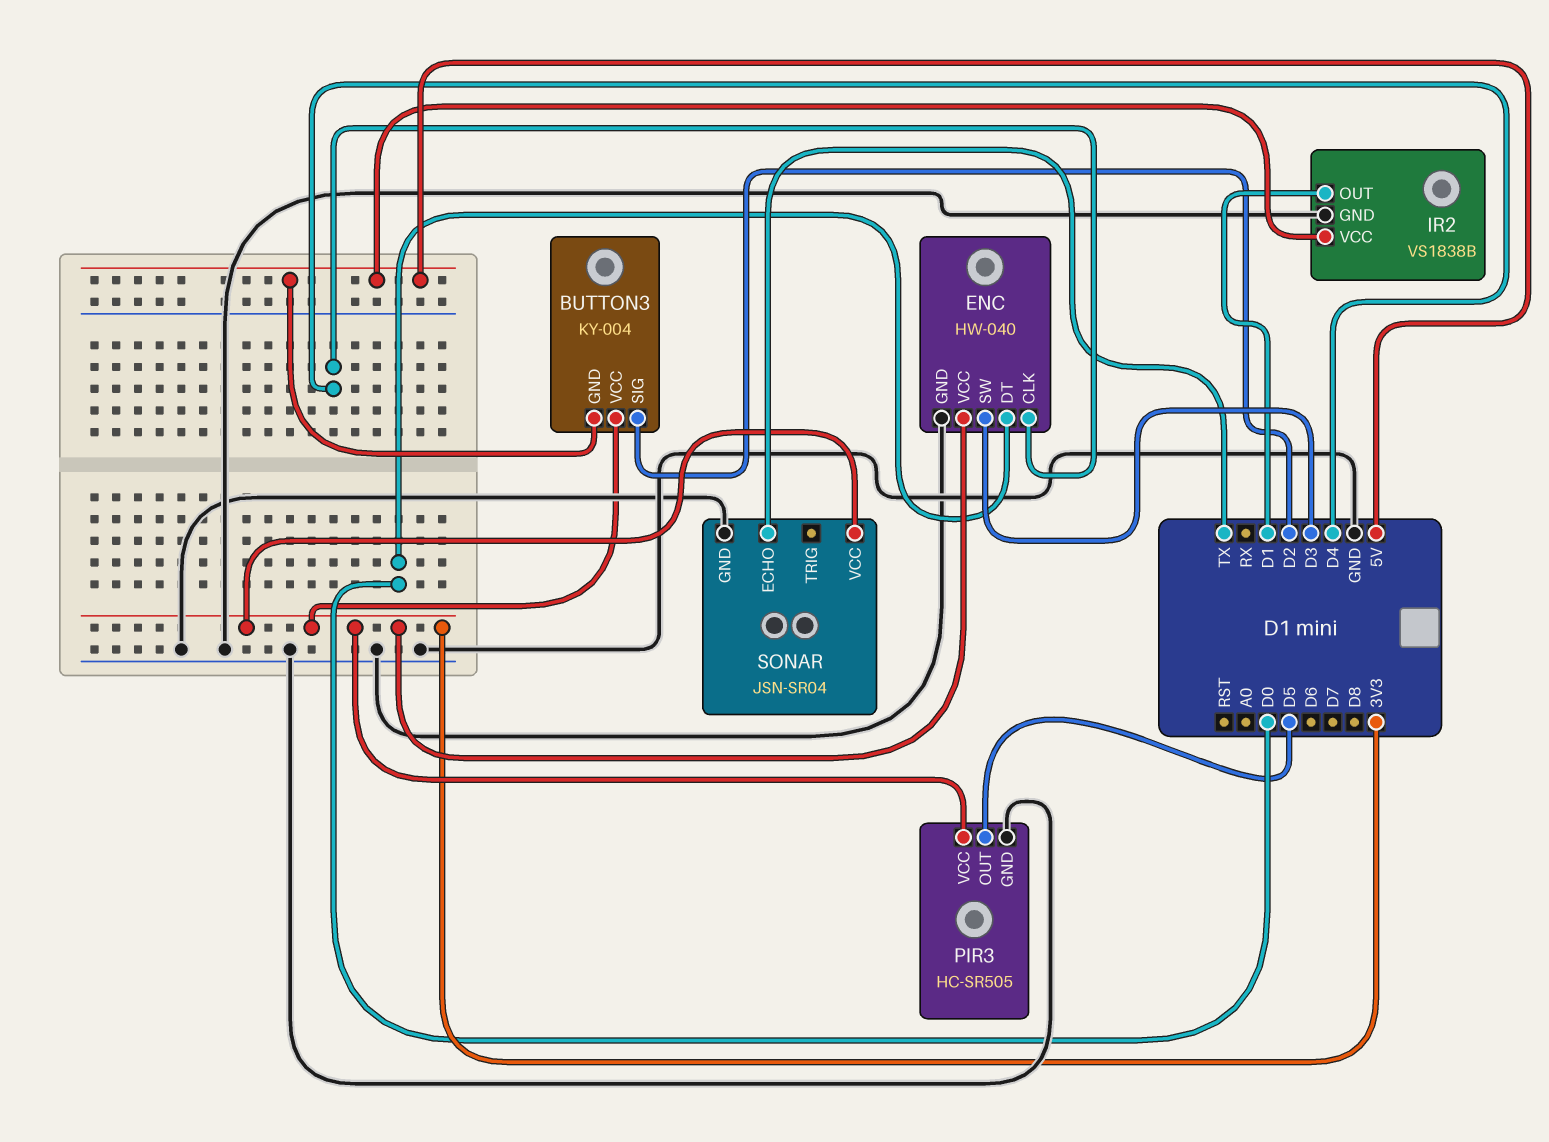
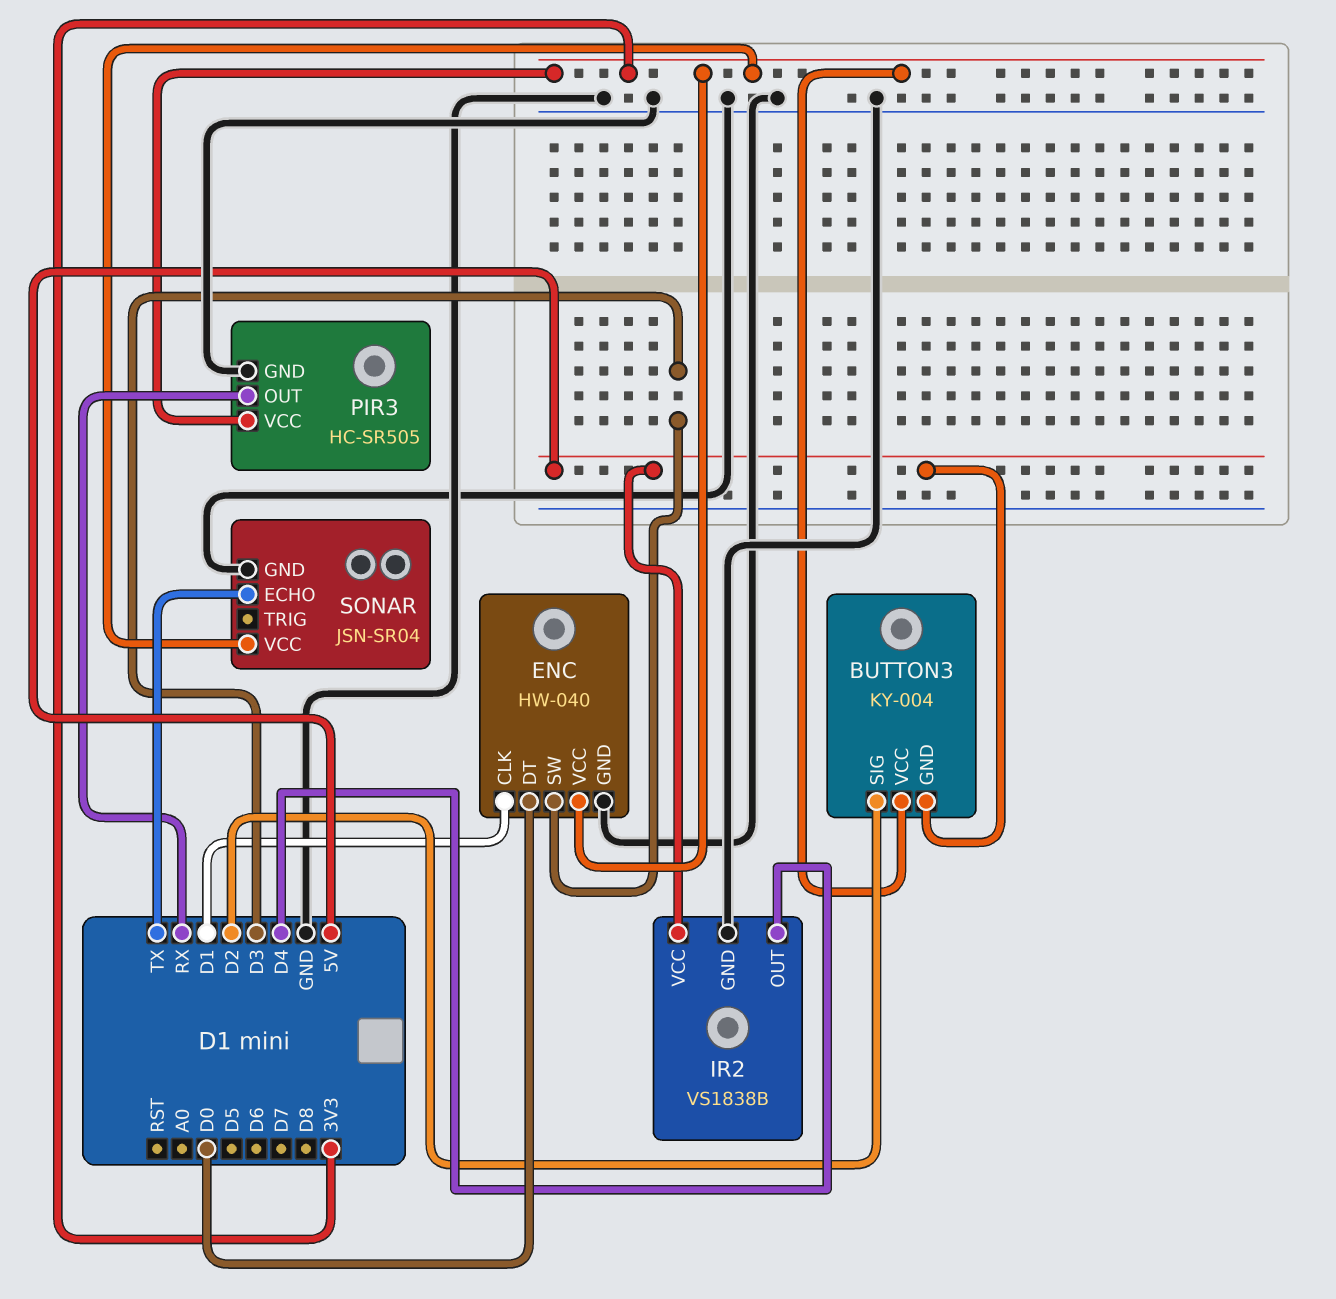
ENC pin CLK: D4 -> D1
IR2 pin OUT: D1 -> D4
PIR3 pin OUT: D5 -> RX

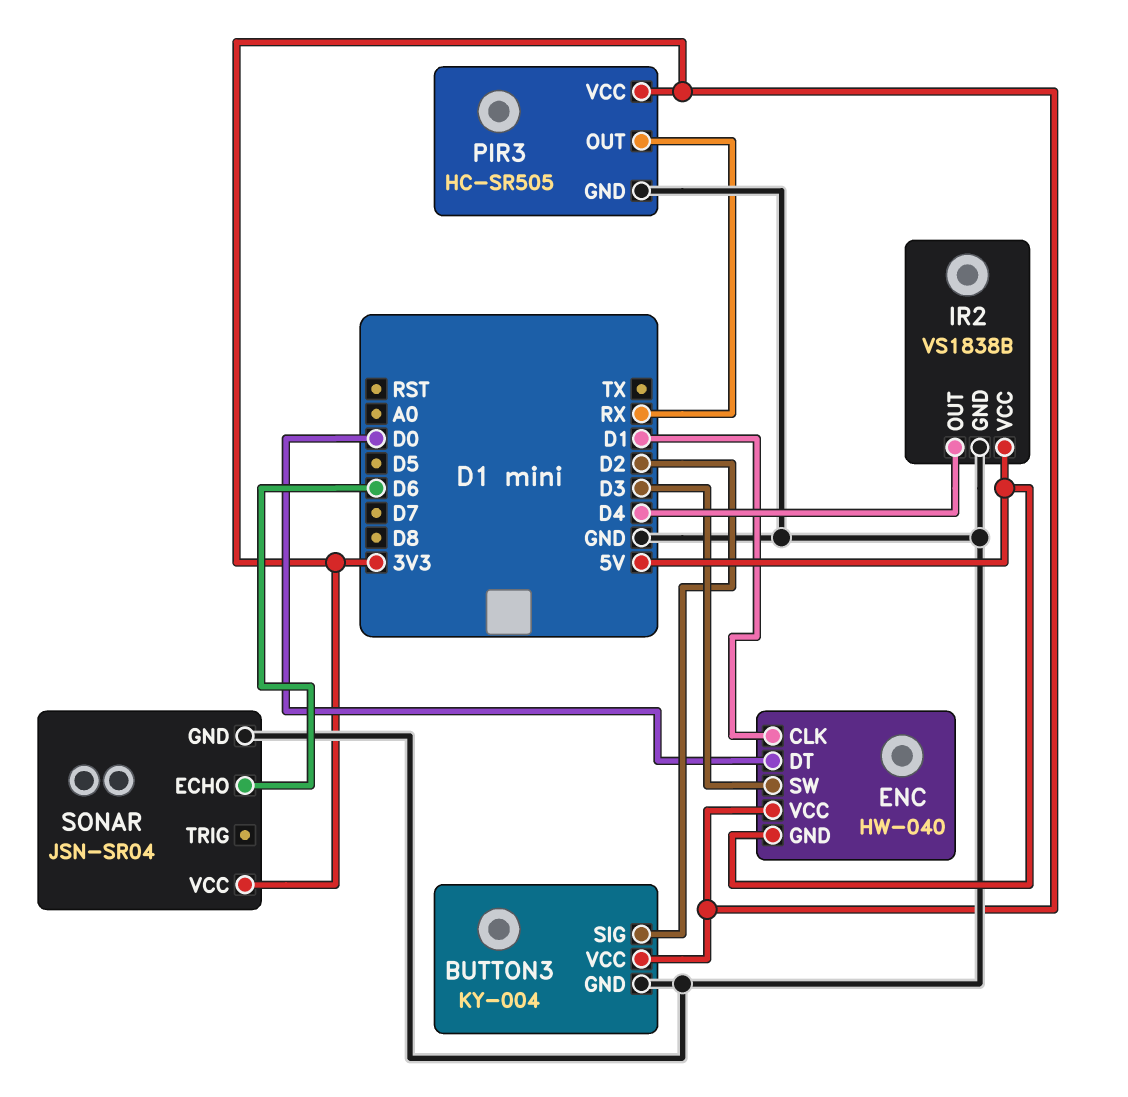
BUTTON3 pin GND: 5V -> GND
ENC pin GND: GND -> 5V
SONAR pin ECHO: TX -> D6

